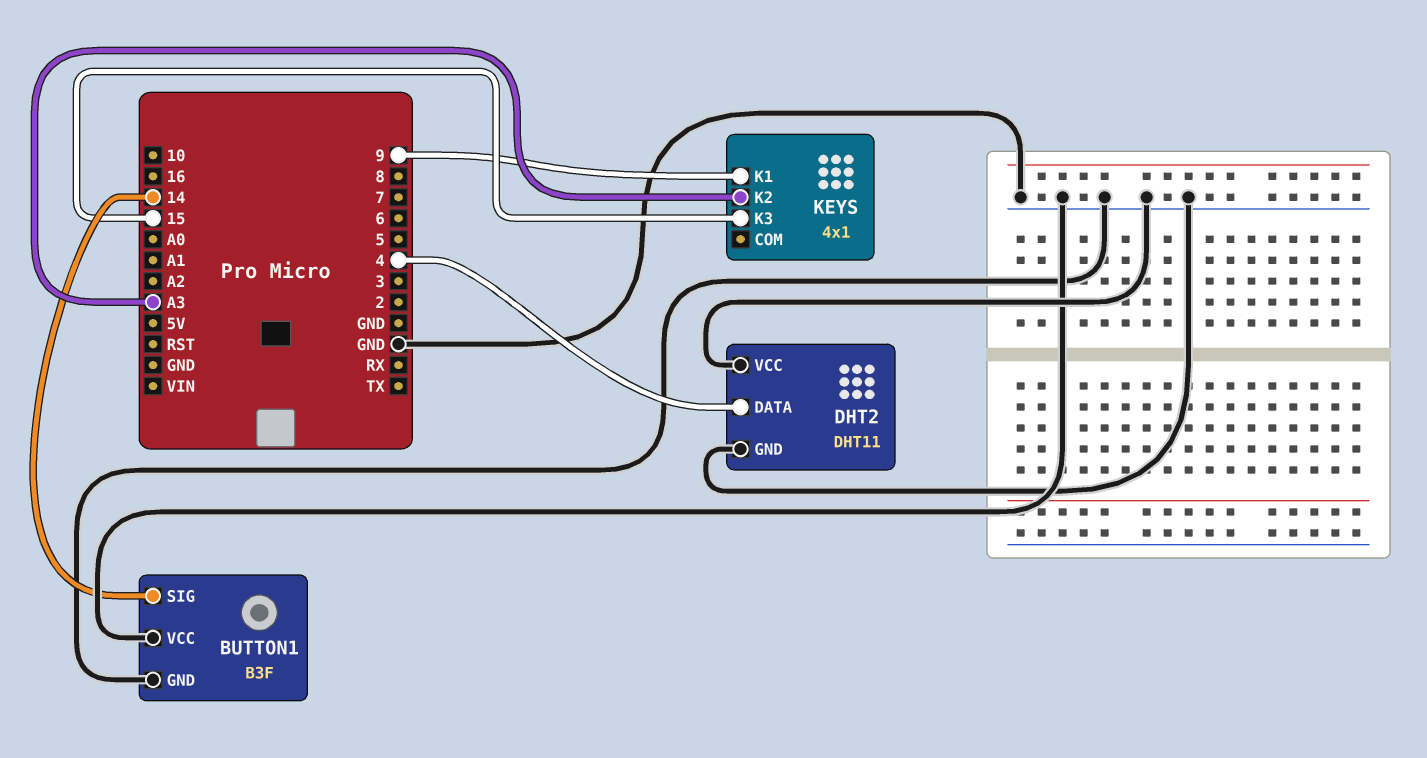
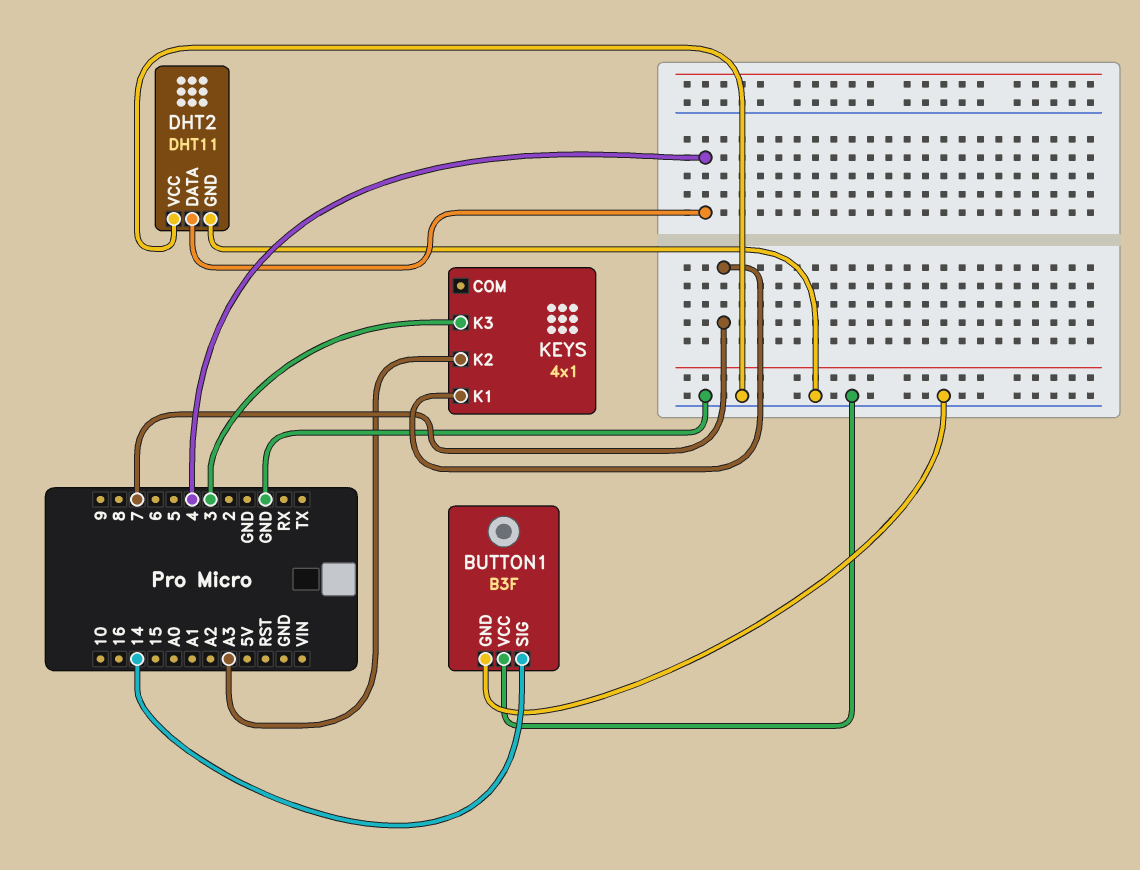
KEYS pin K1: 9 -> 7
KEYS pin K3: 15 -> 3

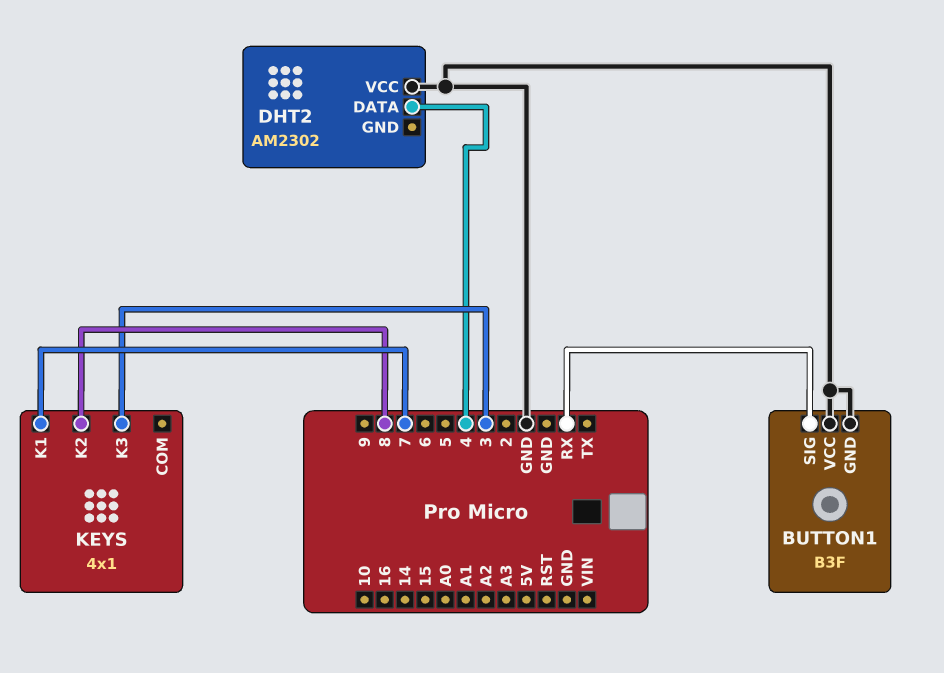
BUTTON1 pin SIG: 14 -> RX
DHT2: DHT11 -> AM2302
DHT2 pin GND: GND -> none
KEYS pin K2: A3 -> 8

